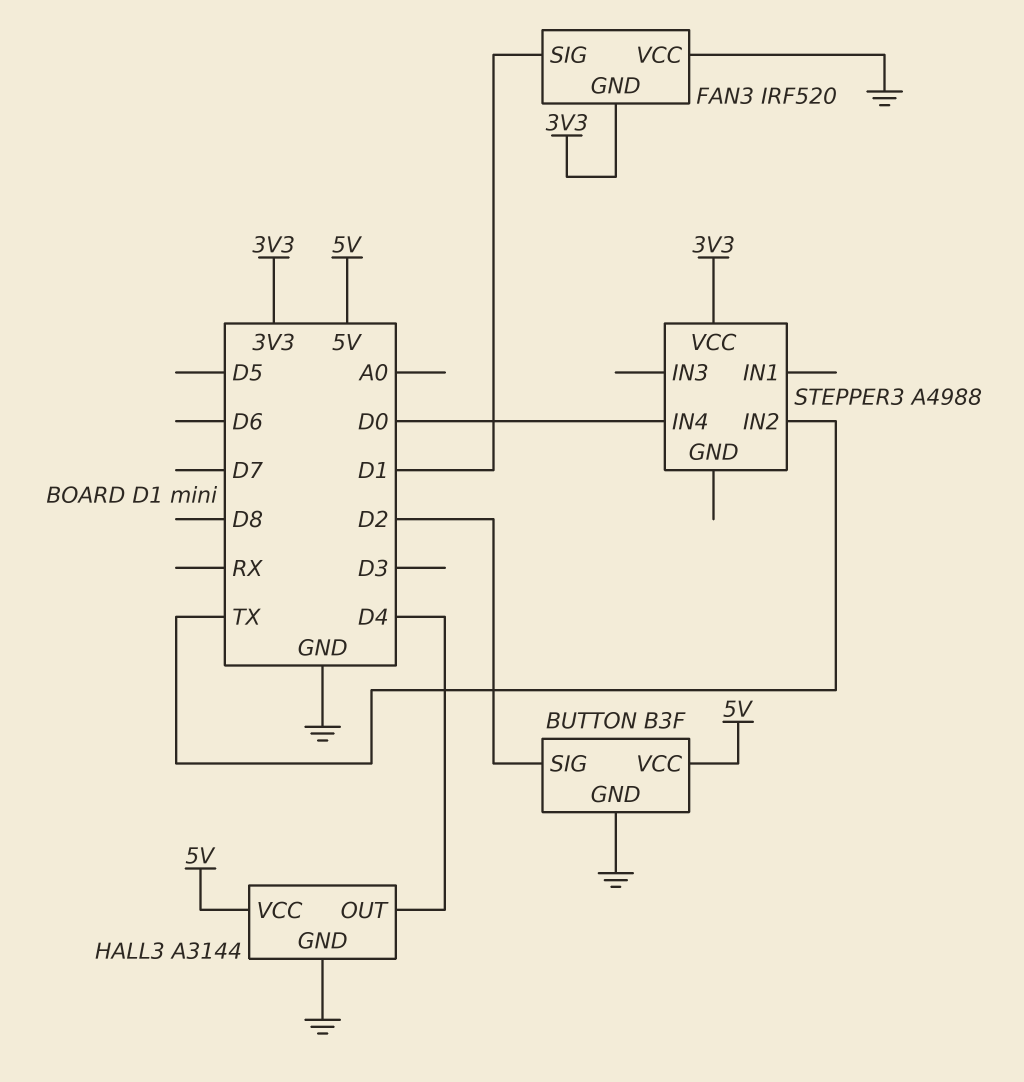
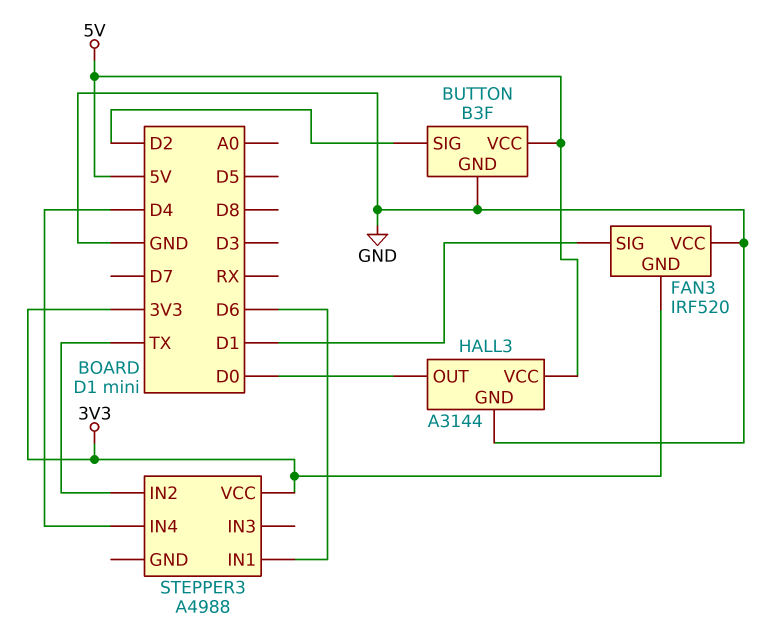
HALL3 pin OUT: D4 -> D0
STEPPER3 pin IN1: none -> D6
STEPPER3 pin IN4: D0 -> D4

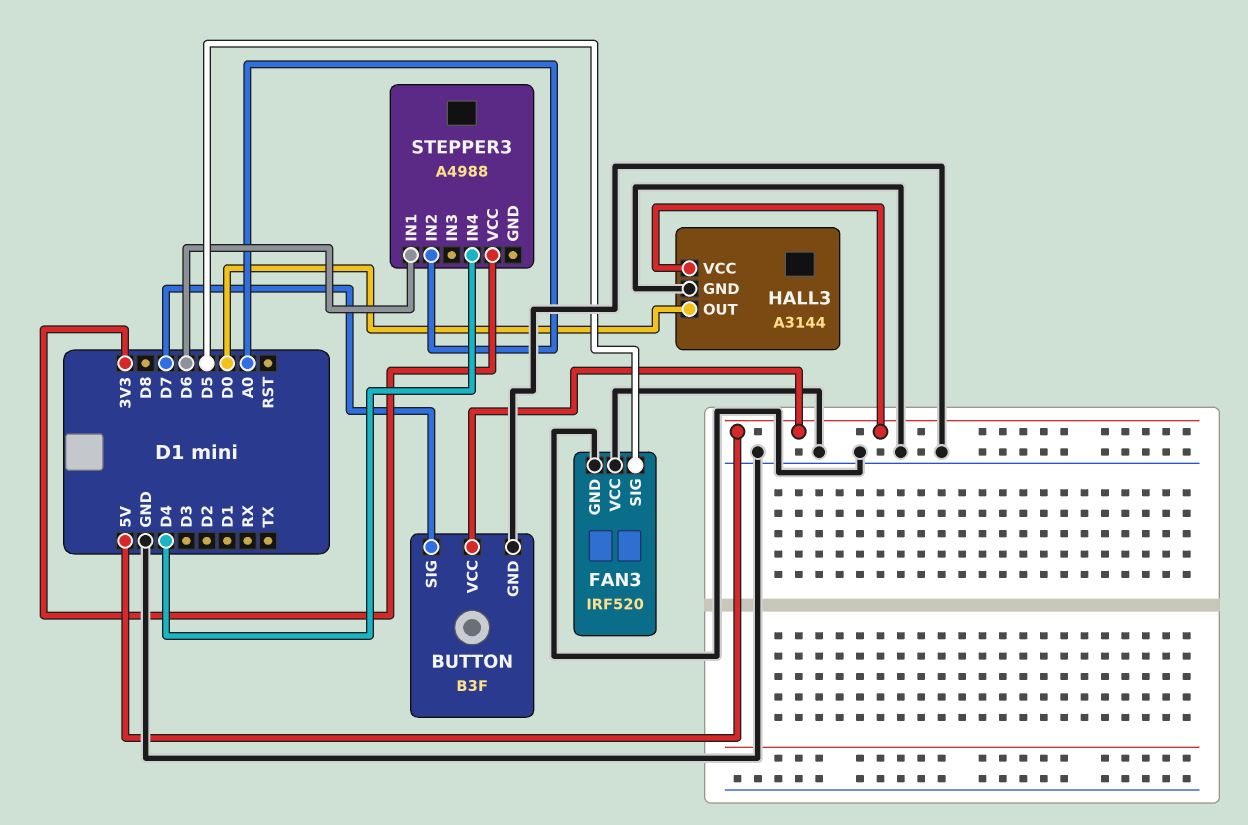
BUTTON pin SIG: D2 -> D7
FAN3 pin GND: 3V3 -> GND
FAN3 pin SIG: D1 -> D5
STEPPER3 pin IN2: TX -> A0

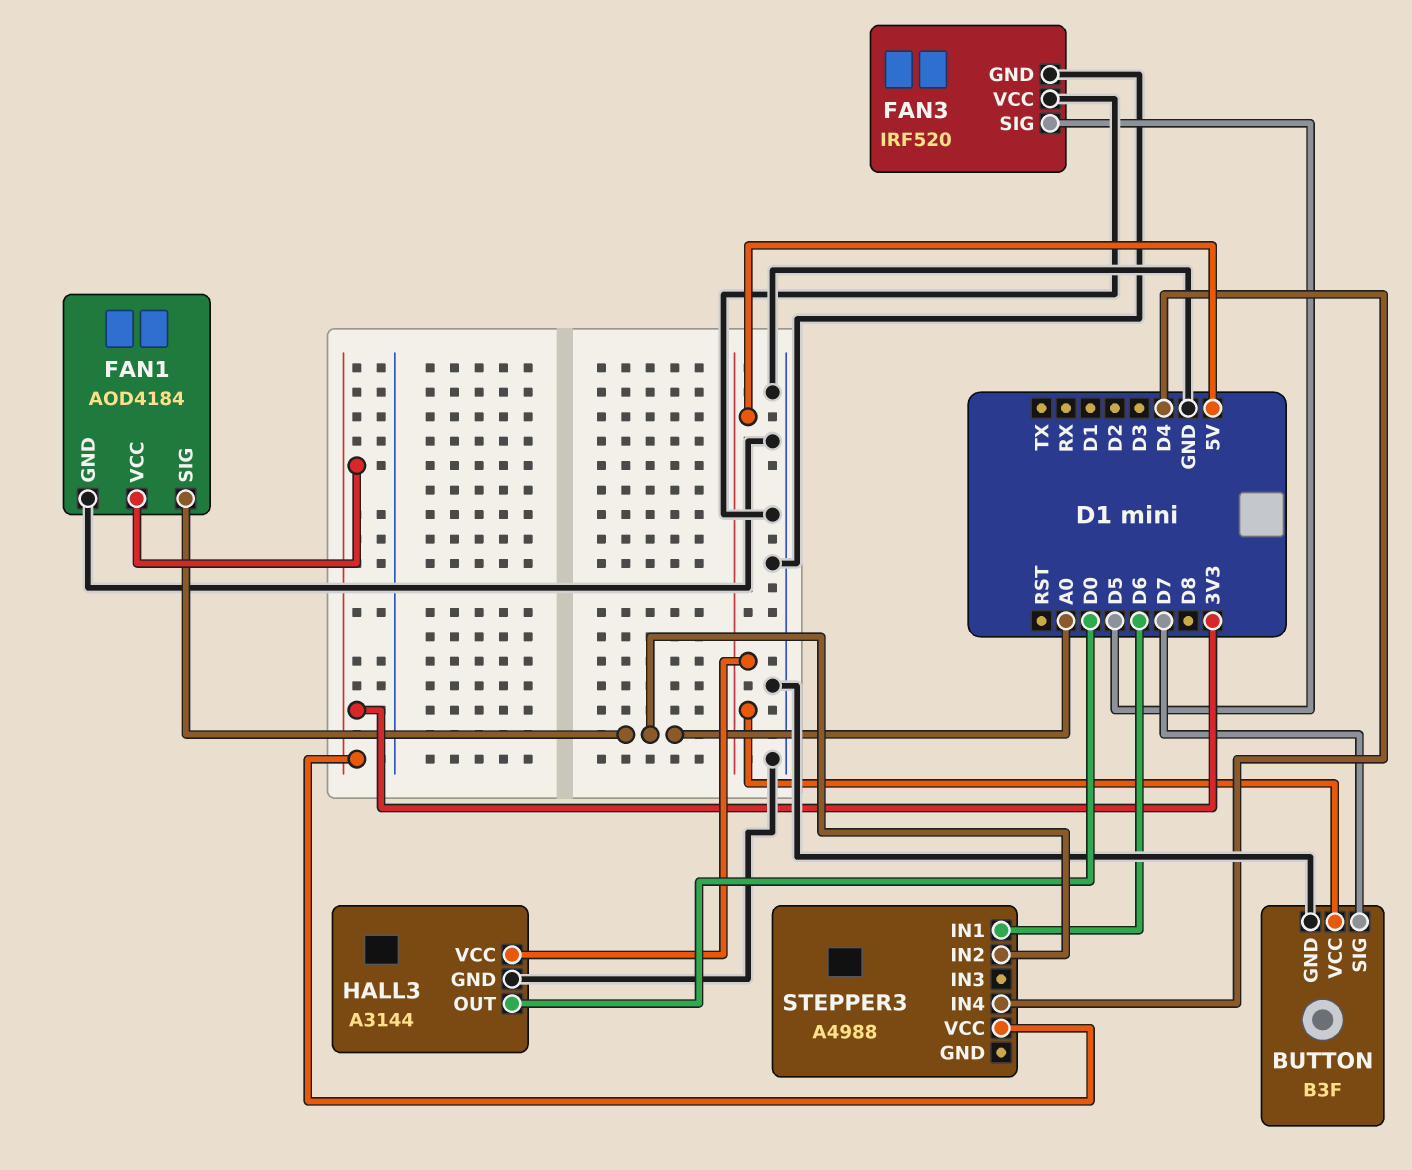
FAN1: none -> AOD4184
FAN1 pin GND: none -> GND
FAN1 pin SIG: none -> A0
FAN1 pin VCC: none -> 3V3

